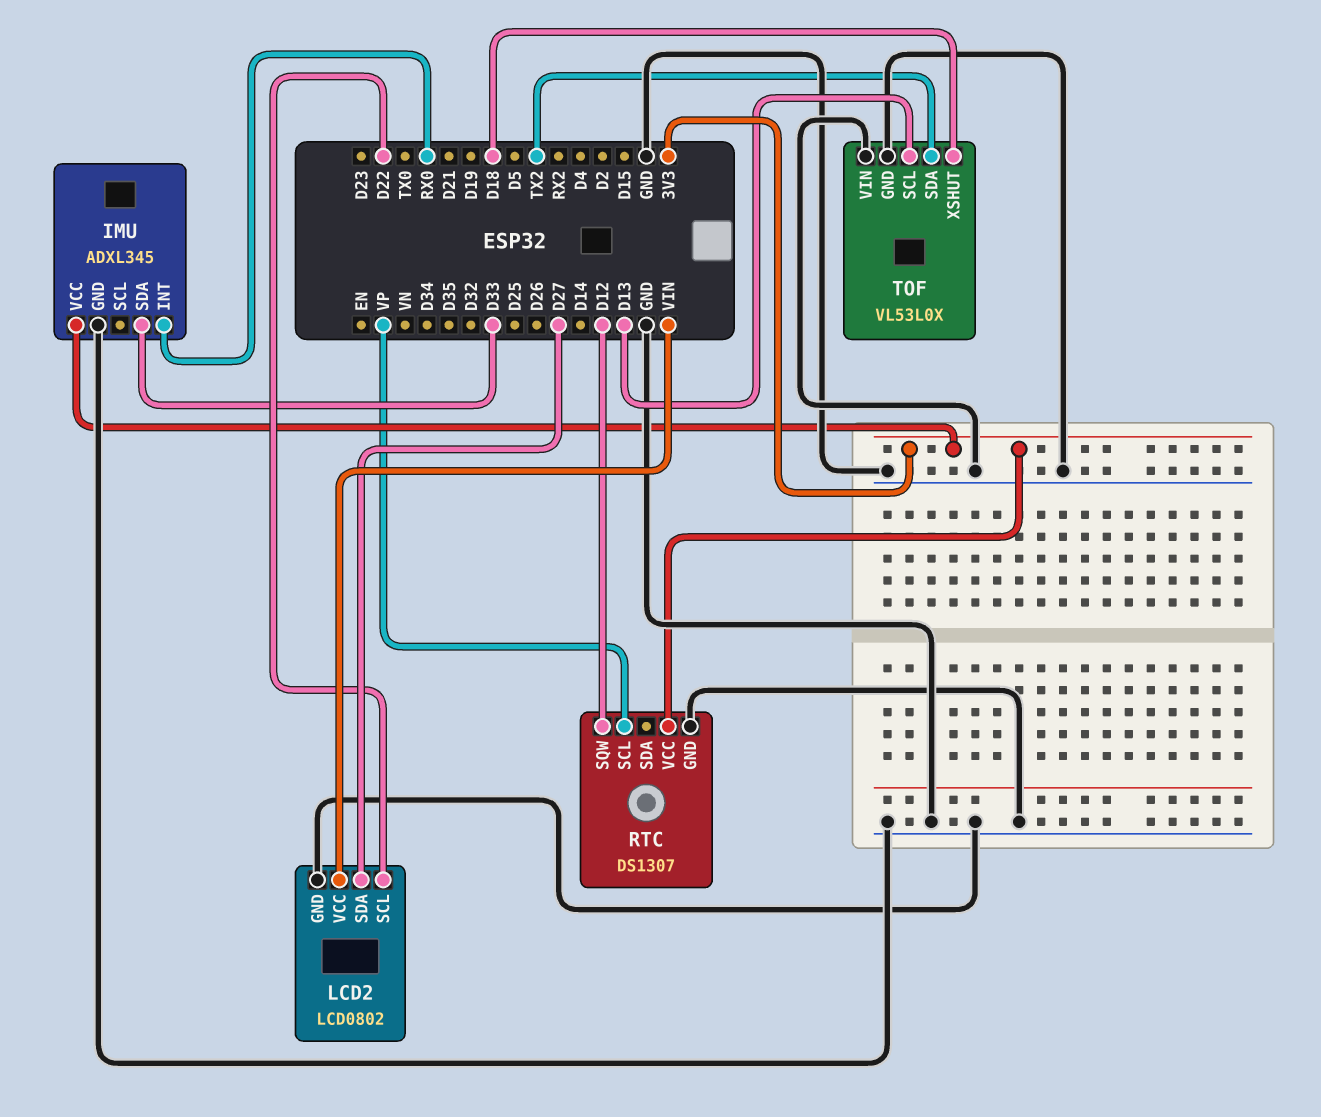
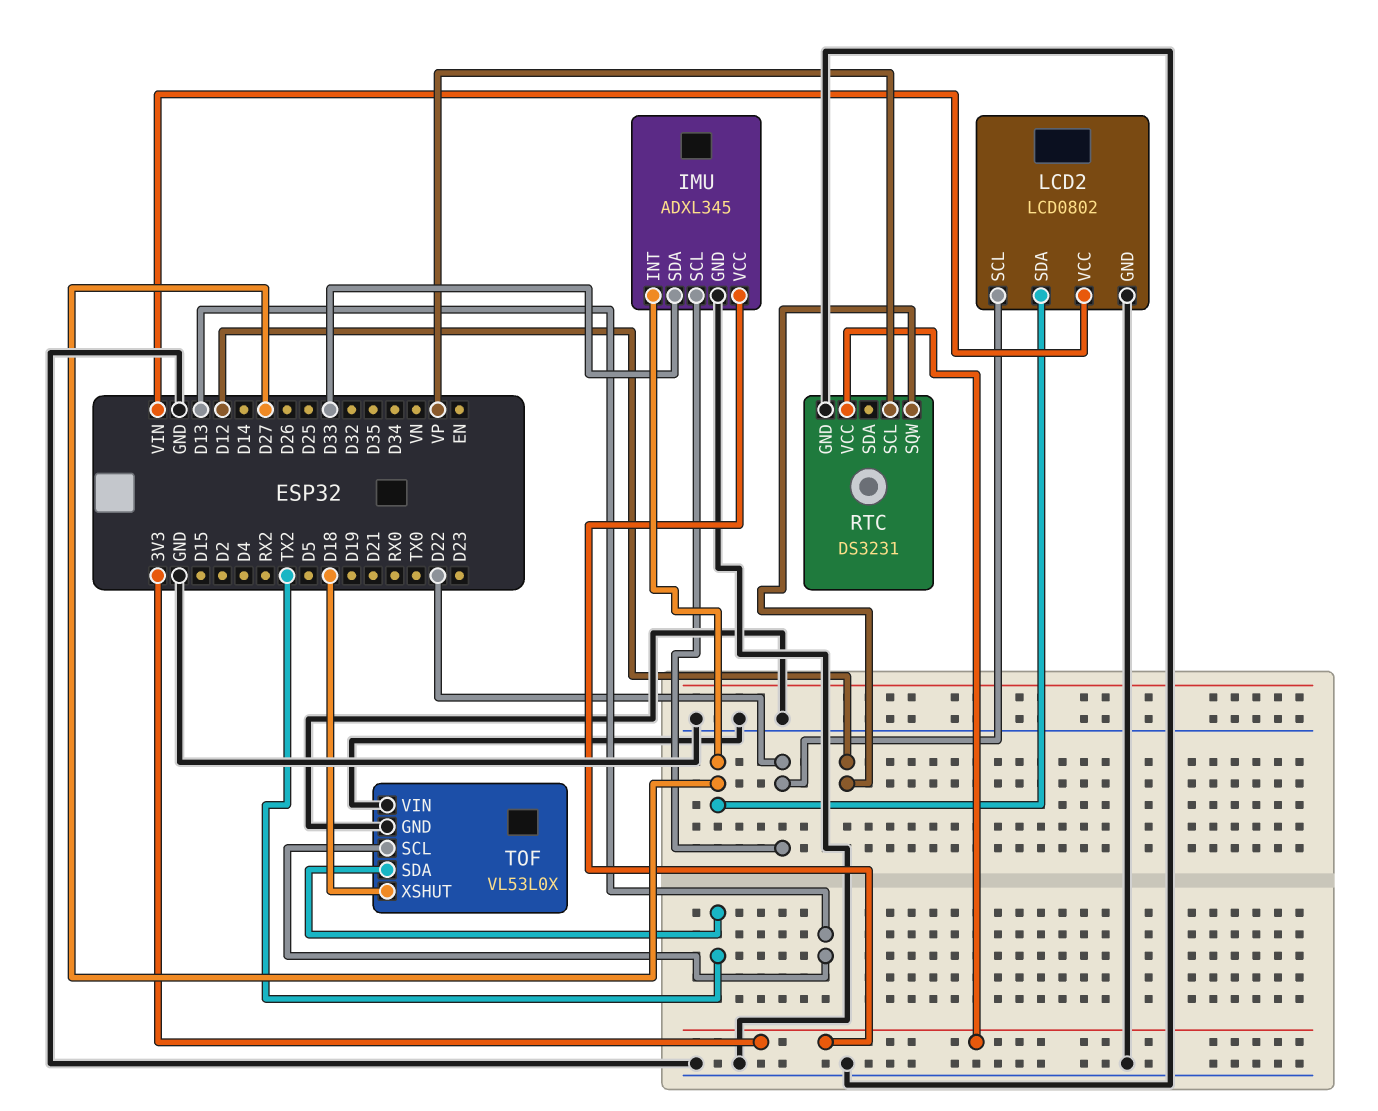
IMU pin INT: RX0 -> D27
IMU pin SCL: none -> D22
RTC: DS1307 -> DS3231

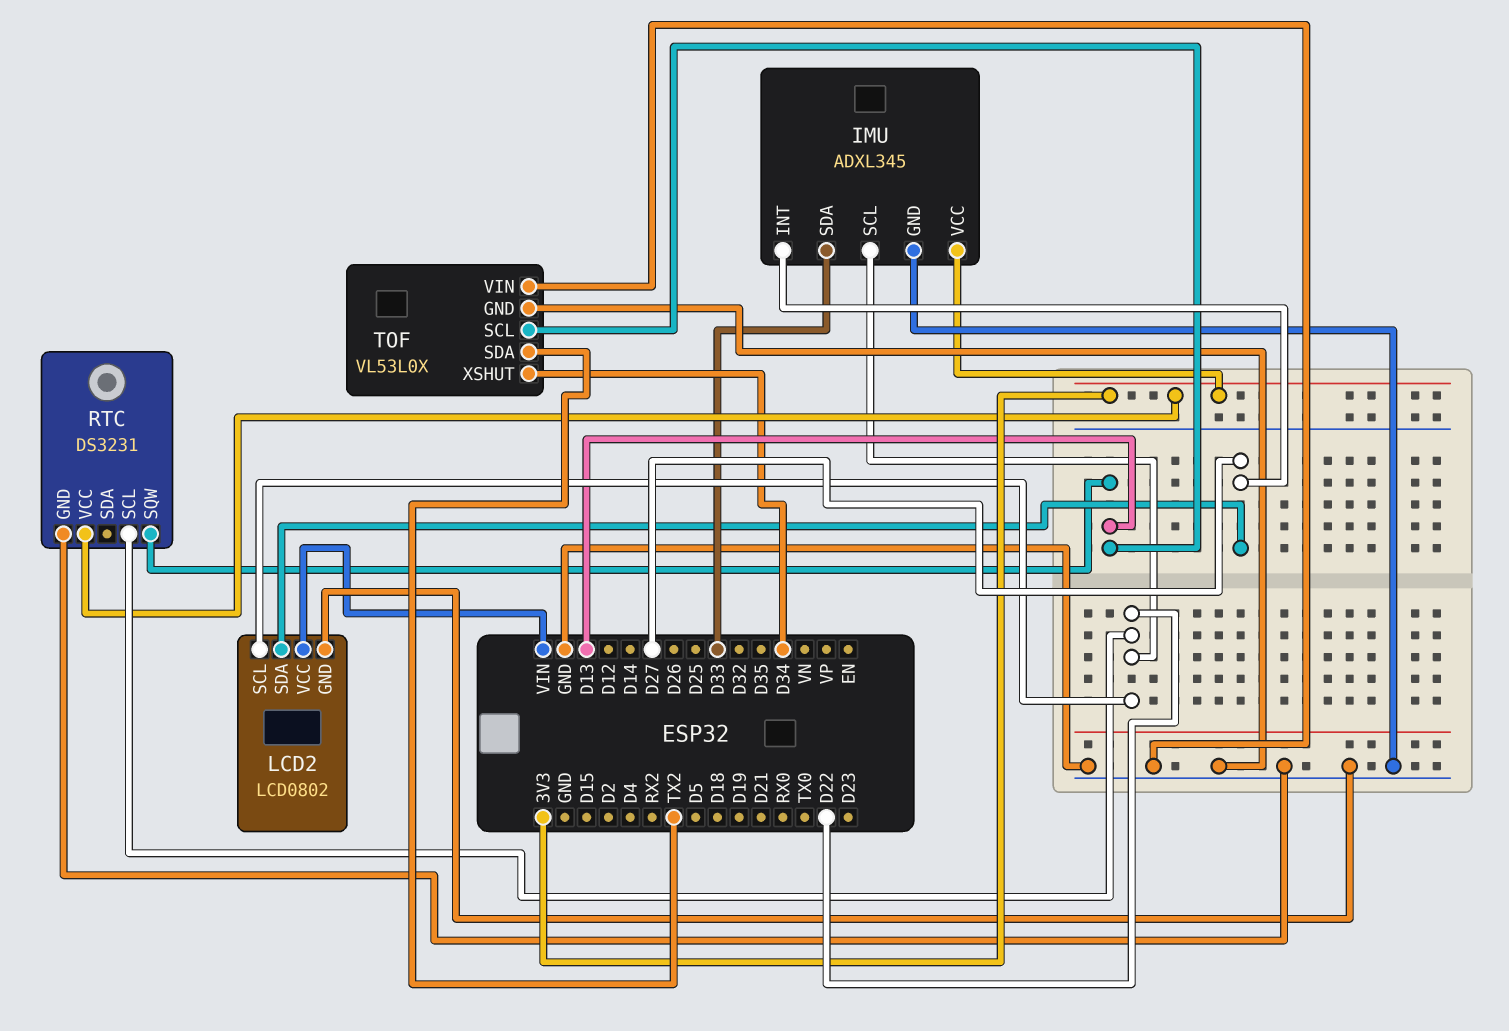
RTC pin SCL: VP -> D22
RTC pin SQW: D12 -> D13
TOF pin XSHUT: D18 -> D34

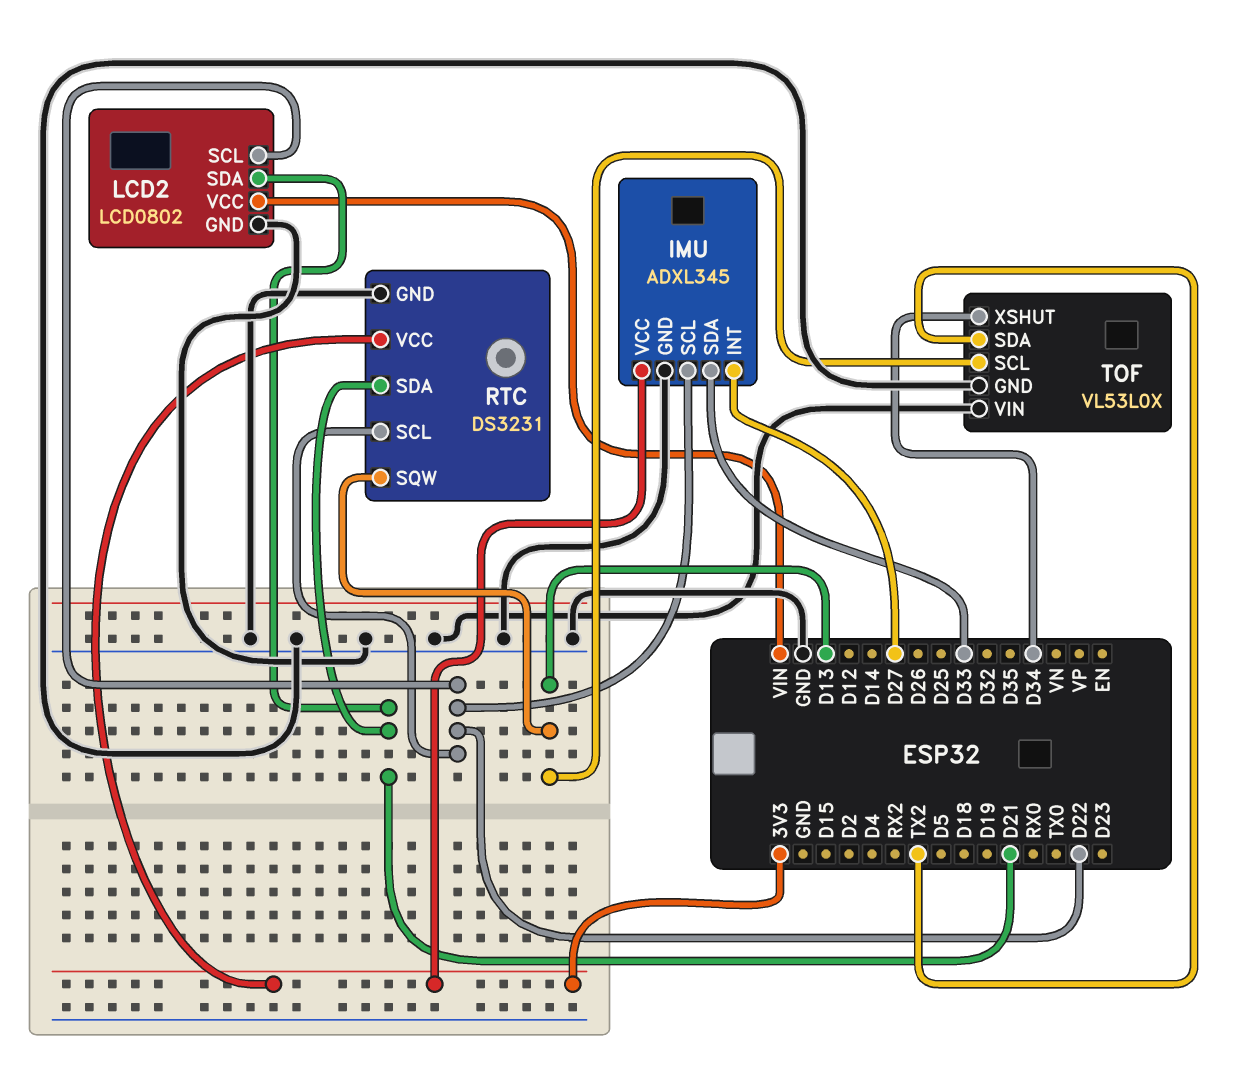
LCD2 pin SDA: D27 -> D21
RTC pin SDA: none -> D21

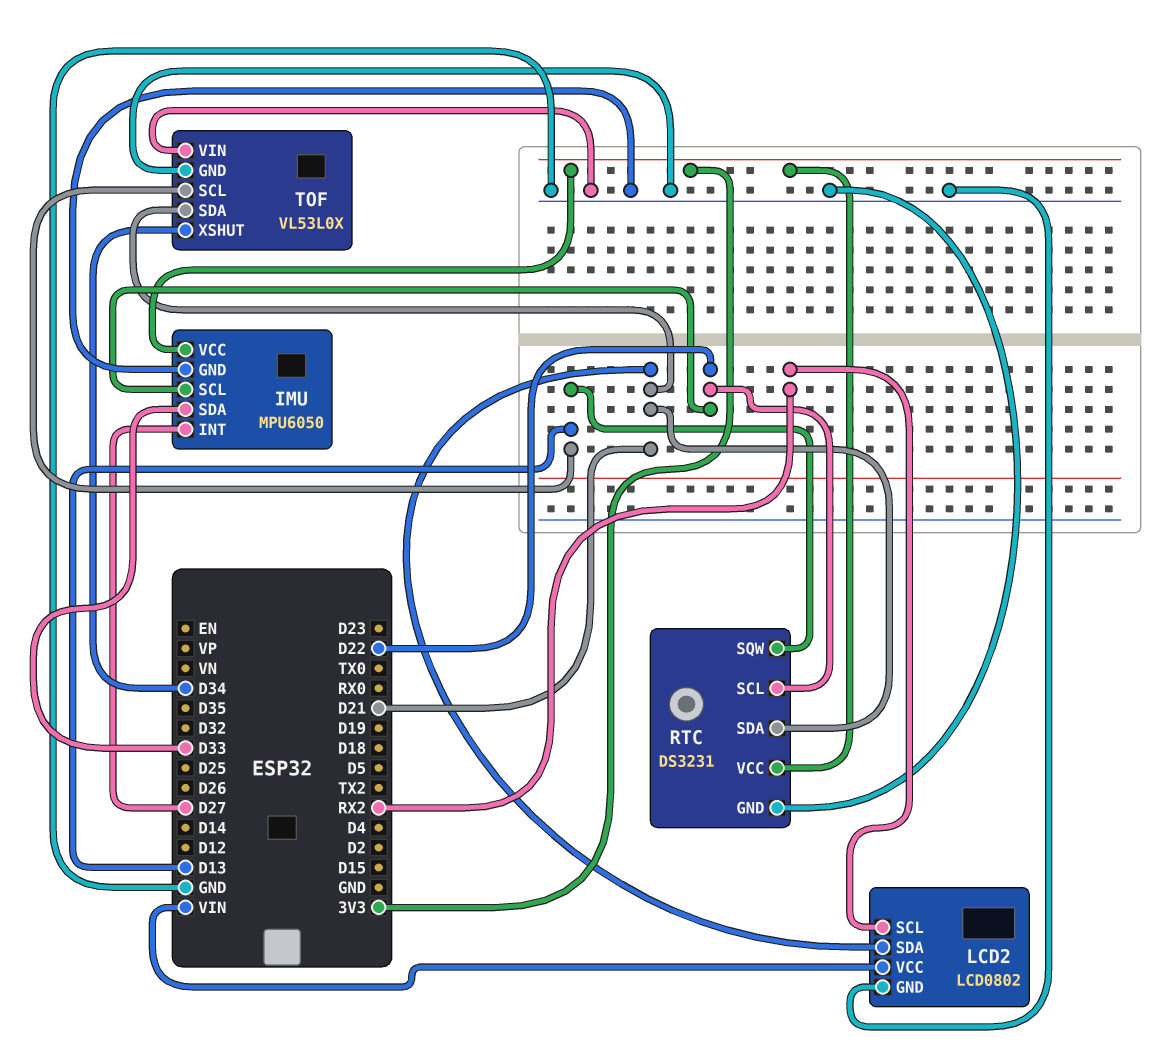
IMU: ADXL345 -> MPU6050
LCD2 pin SCL: D22 -> RX2
TOF pin SDA: TX2 -> D21

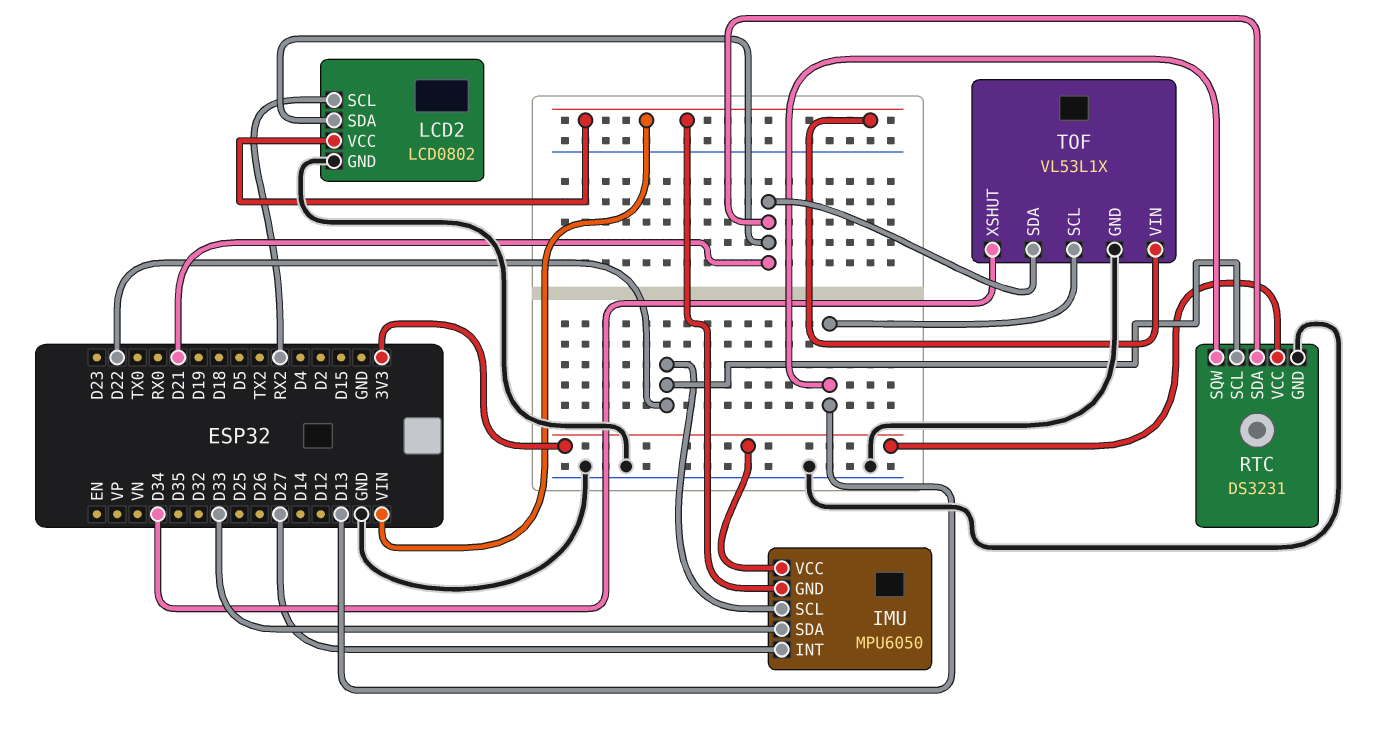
IMU pin GND: GND -> VIN
TOF: VL53L0X -> VL53L1X
TOF pin VIN: GND -> VIN

